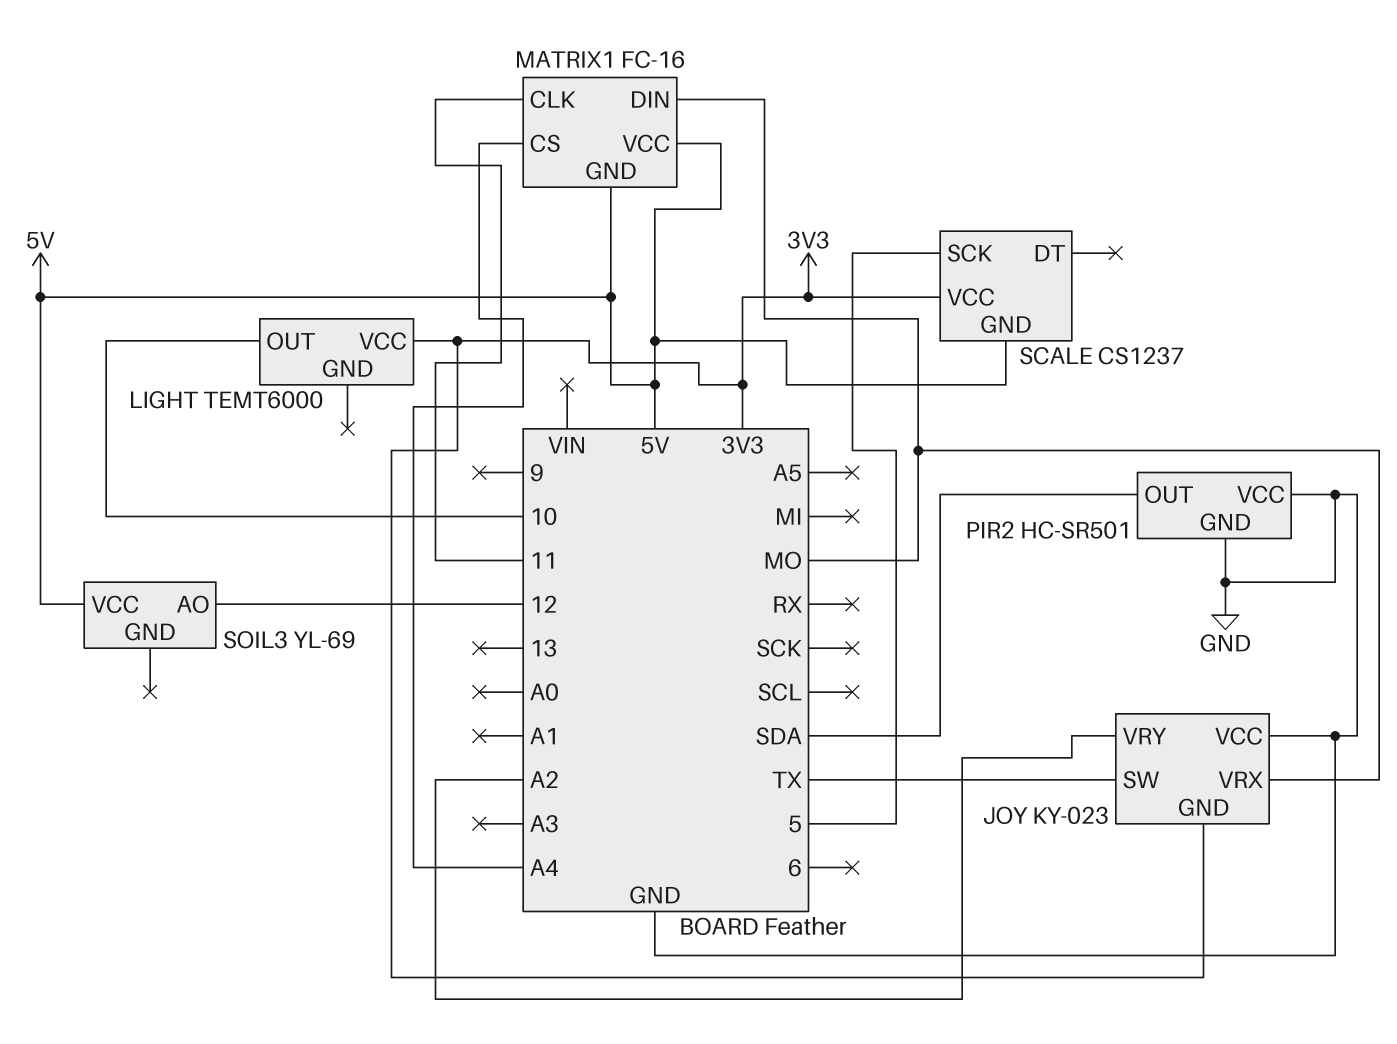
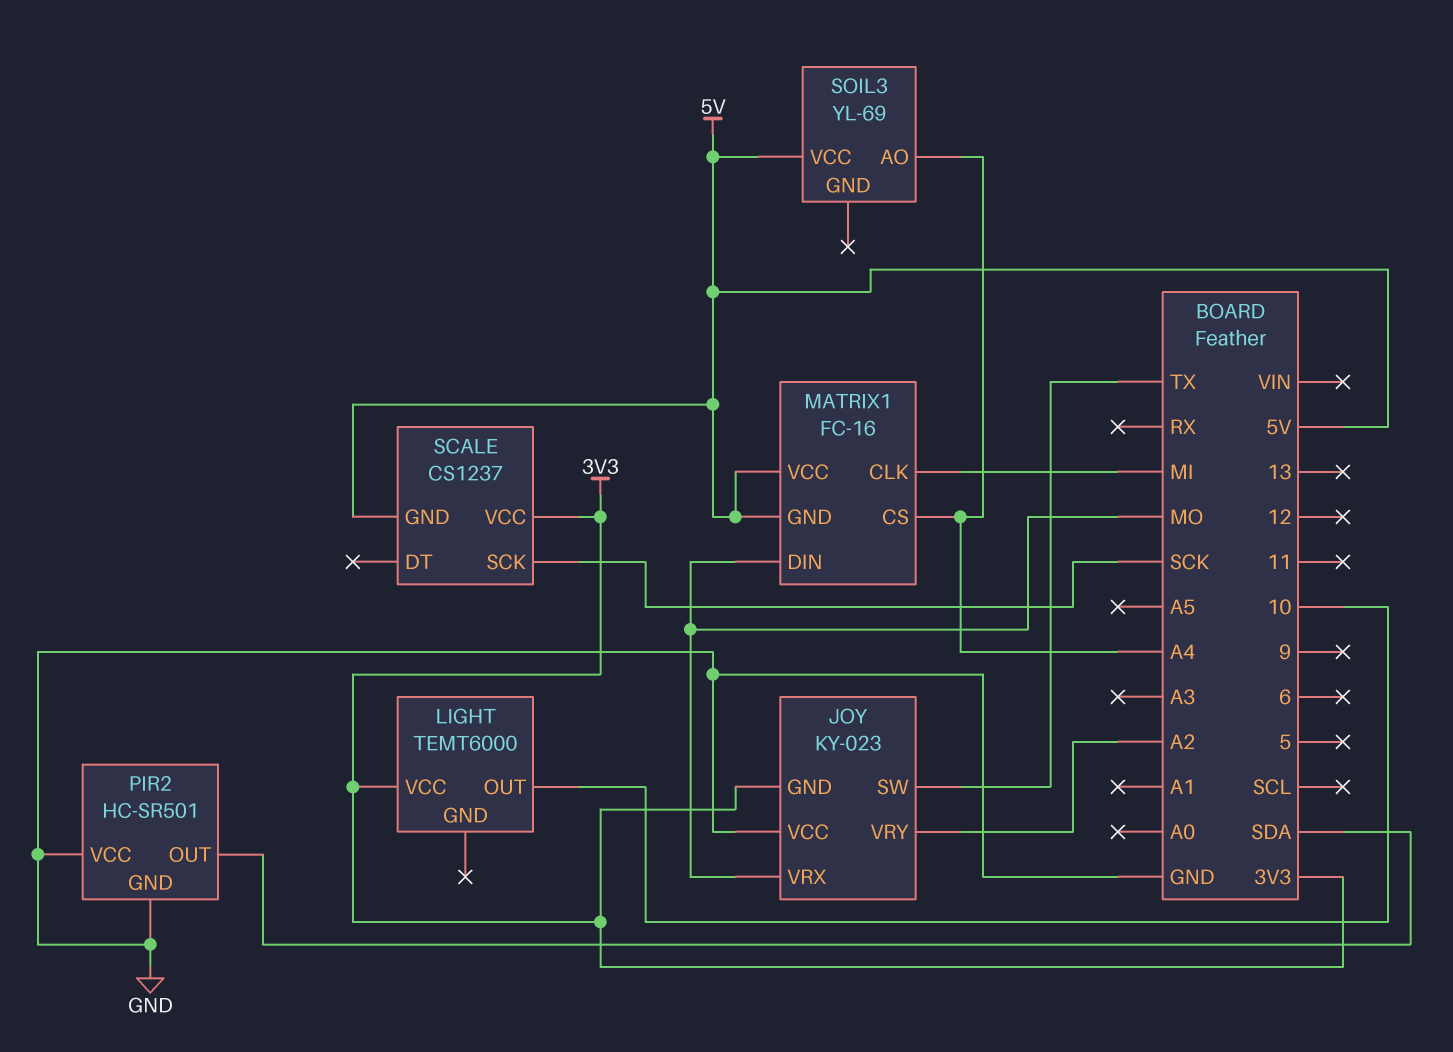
MATRIX1 pin CLK: 11 -> MI
SCALE pin SCK: 5 -> SCK
SOIL3 pin AO: 12 -> A4

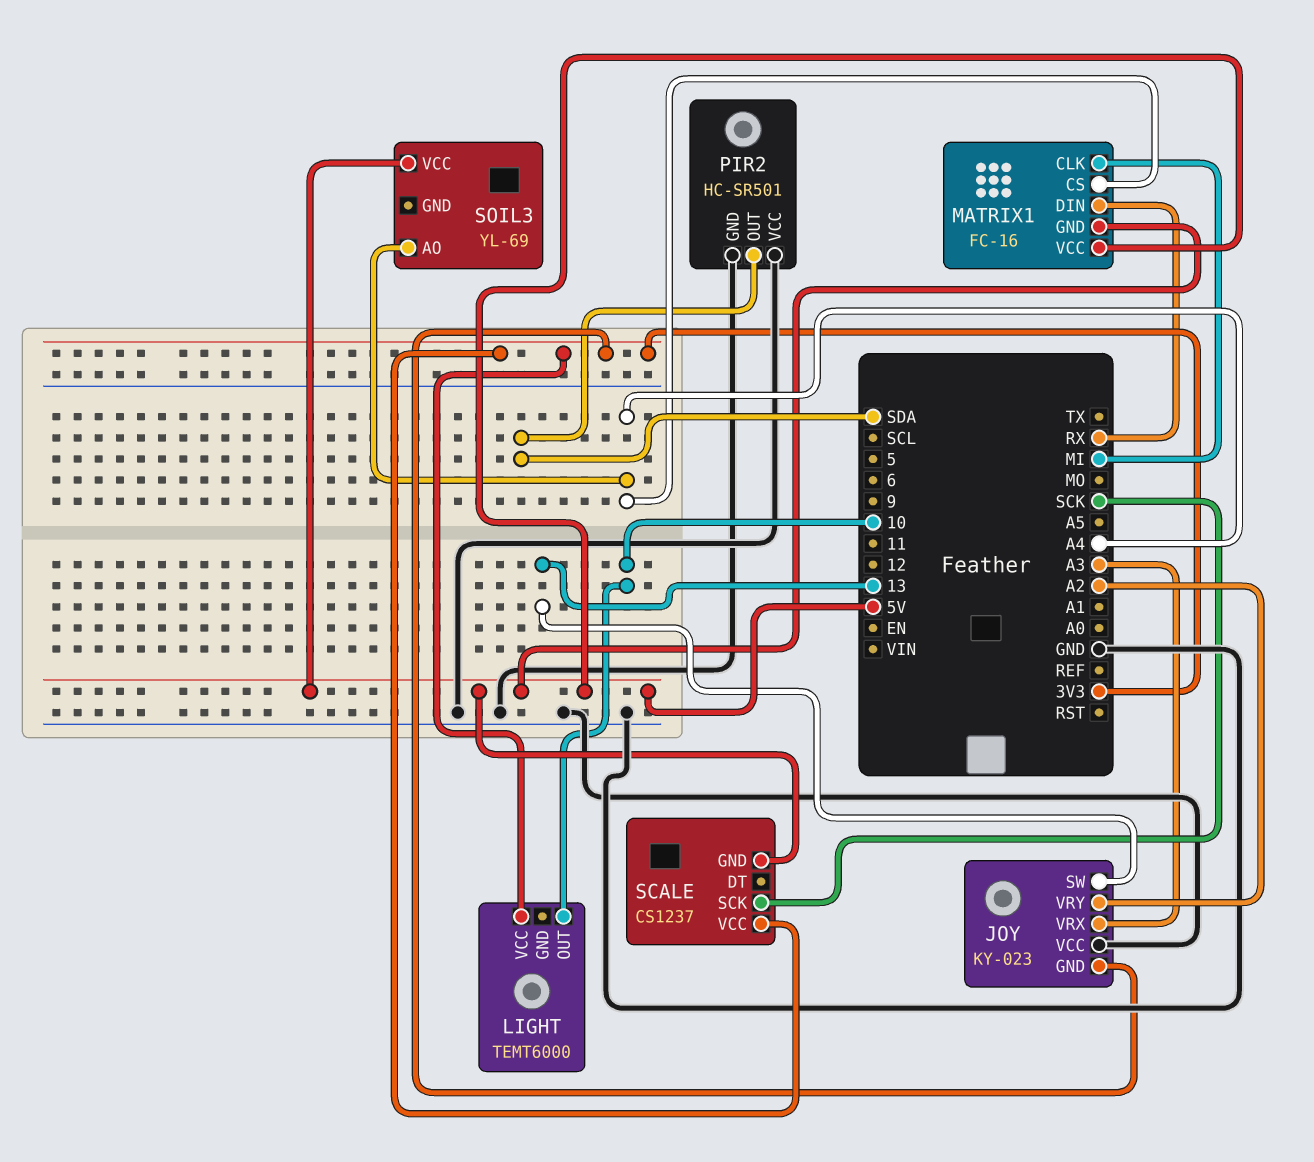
JOY pin SW: TX -> 13
JOY pin VRX: MO -> A3
MATRIX1 pin DIN: MO -> RX

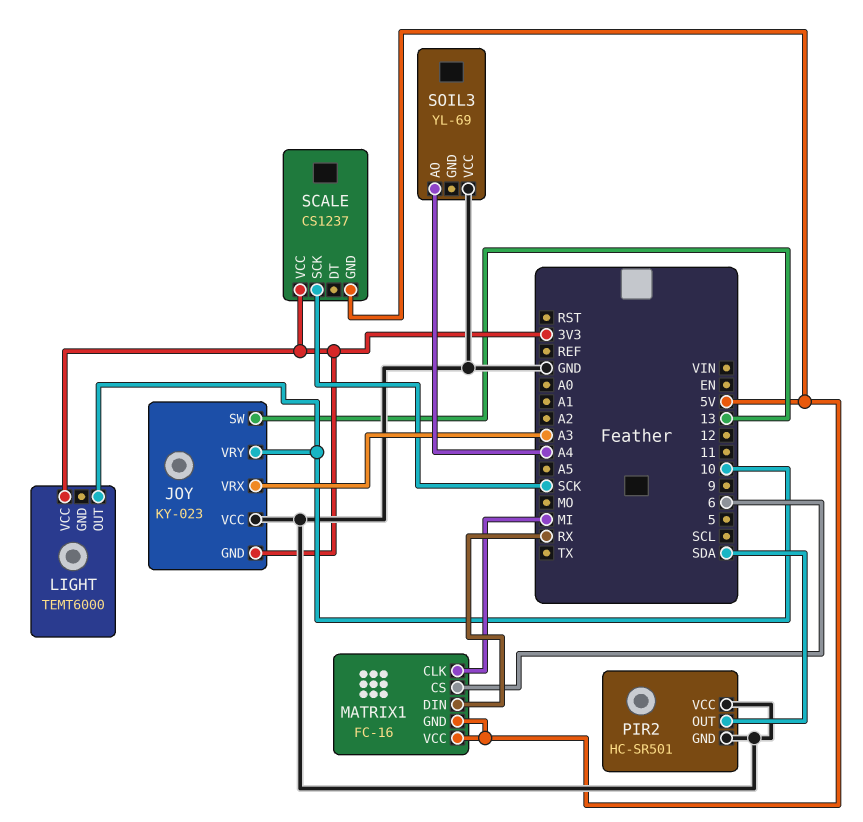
JOY pin VRY: A2 -> 10
MATRIX1 pin CS: A4 -> 6
SOIL3 pin VCC: 5V -> GND

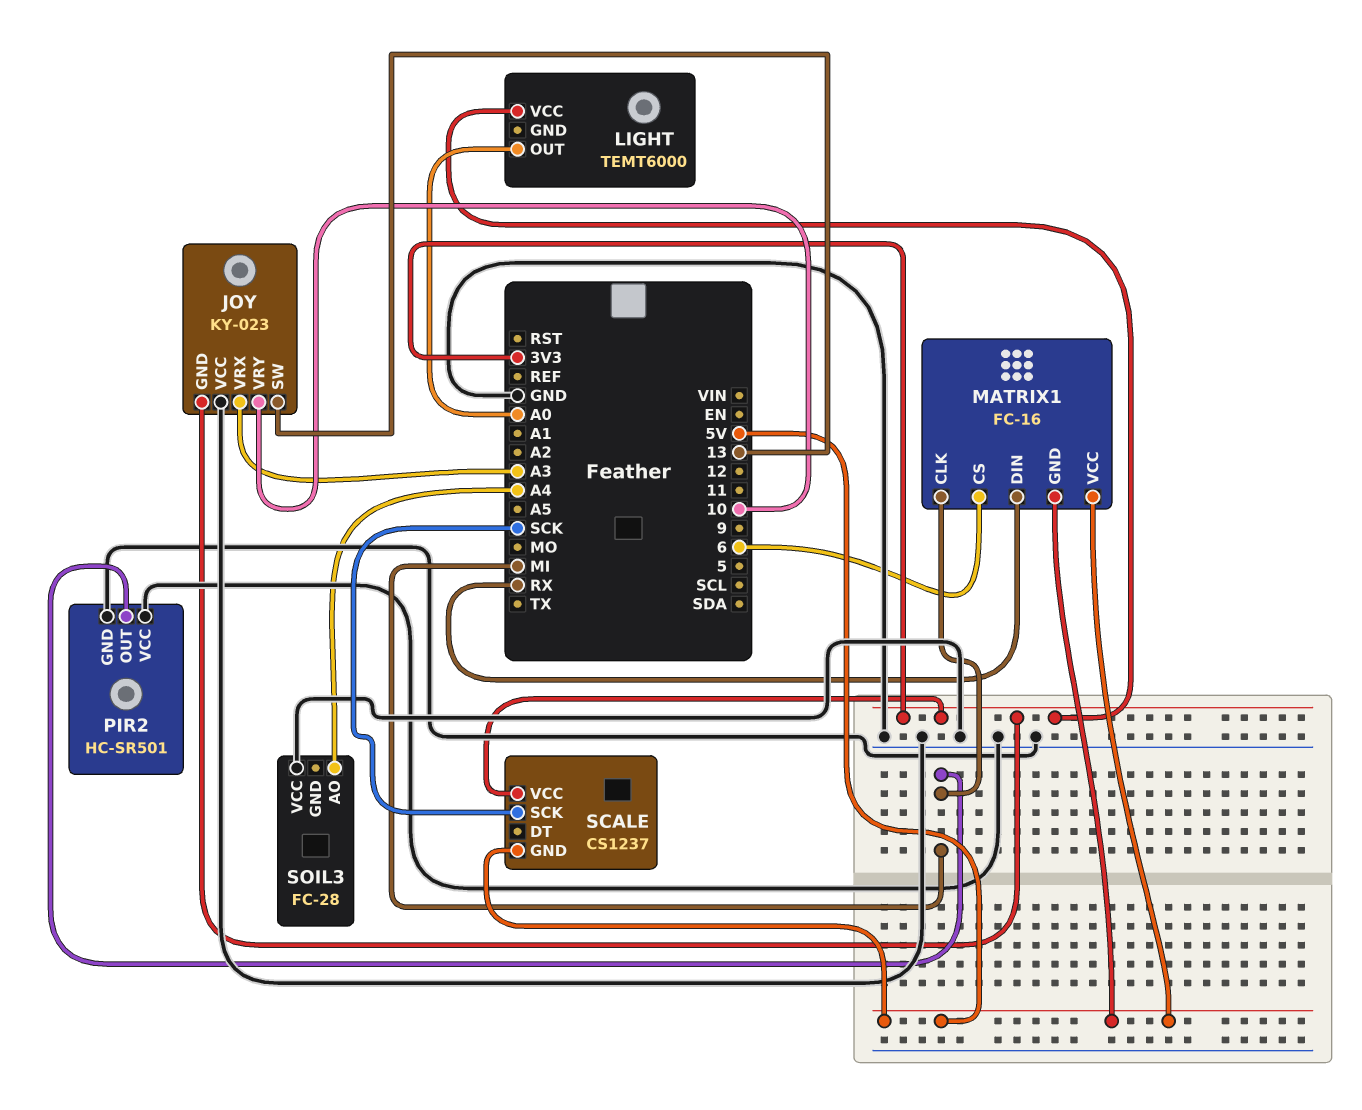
LIGHT pin OUT: 10 -> A0
PIR2 pin OUT: SDA -> MI
SOIL3: YL-69 -> FC-28

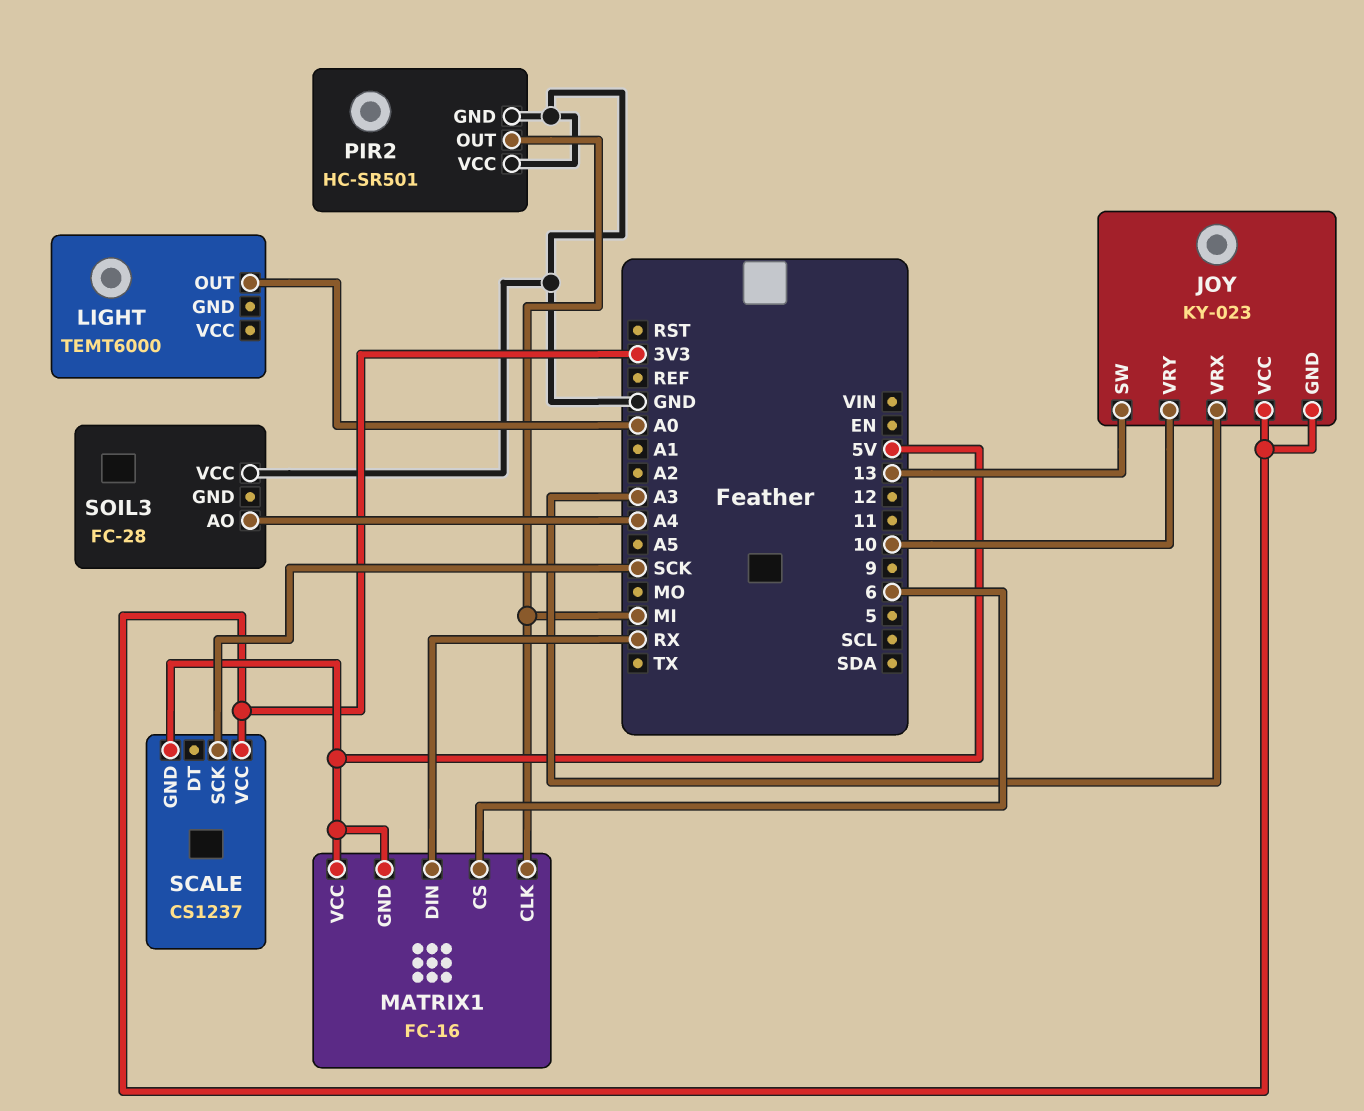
JOY pin VCC: GND -> 3V3
LIGHT pin VCC: 3V3 -> none

